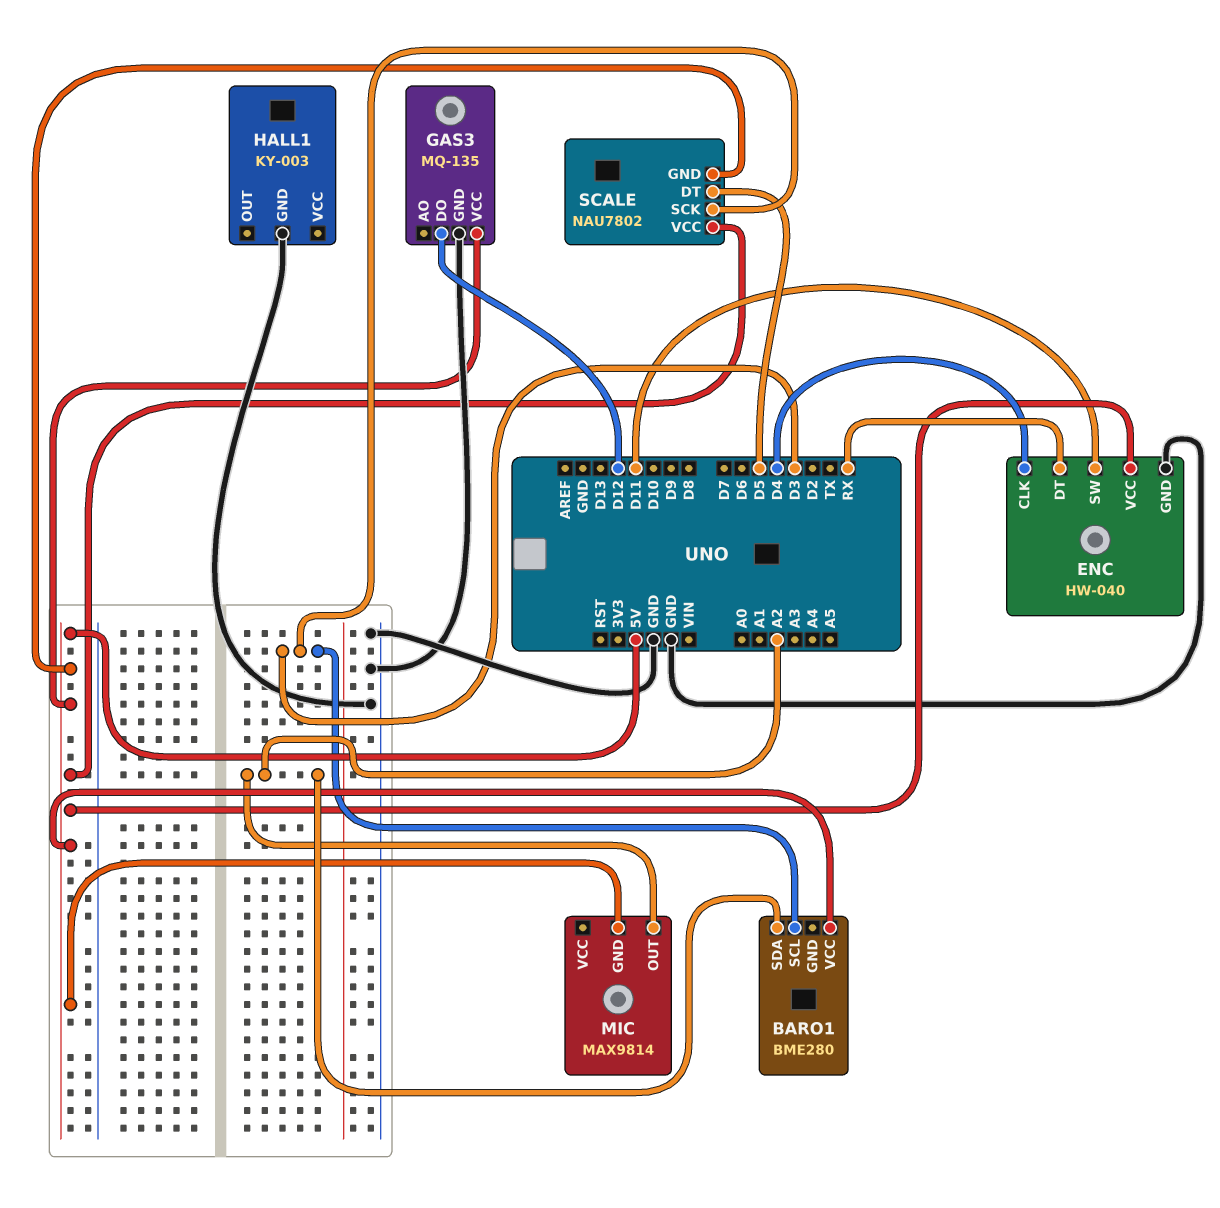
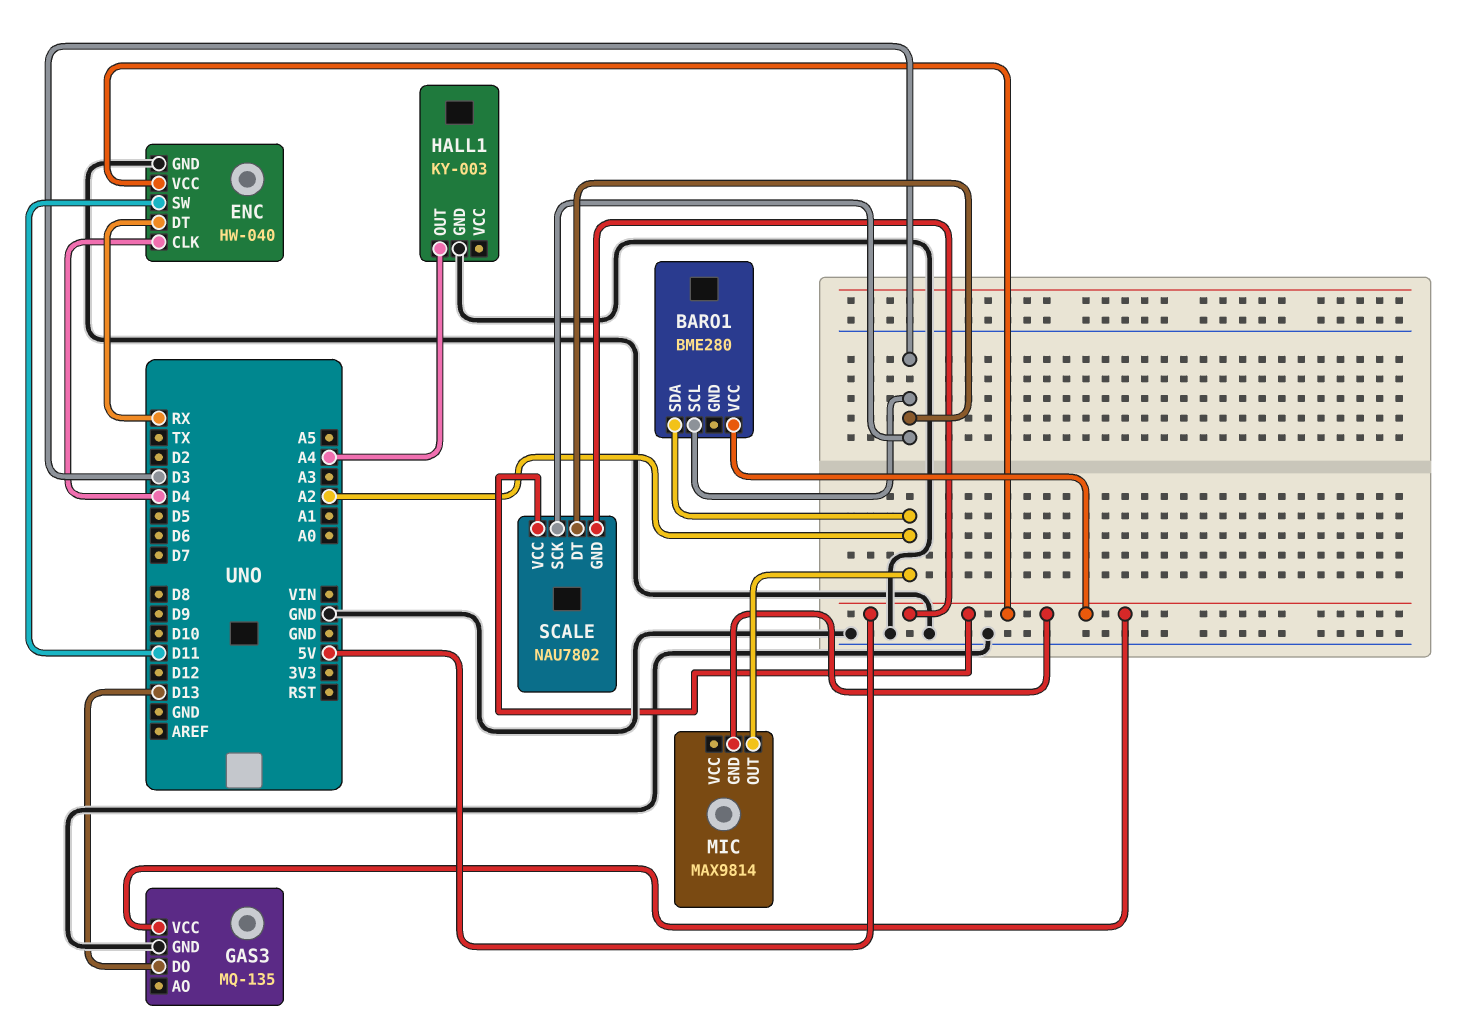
GAS3 pin DO: D12 -> D13
HALL1 pin OUT: none -> A4
SCALE pin DT: D5 -> D3

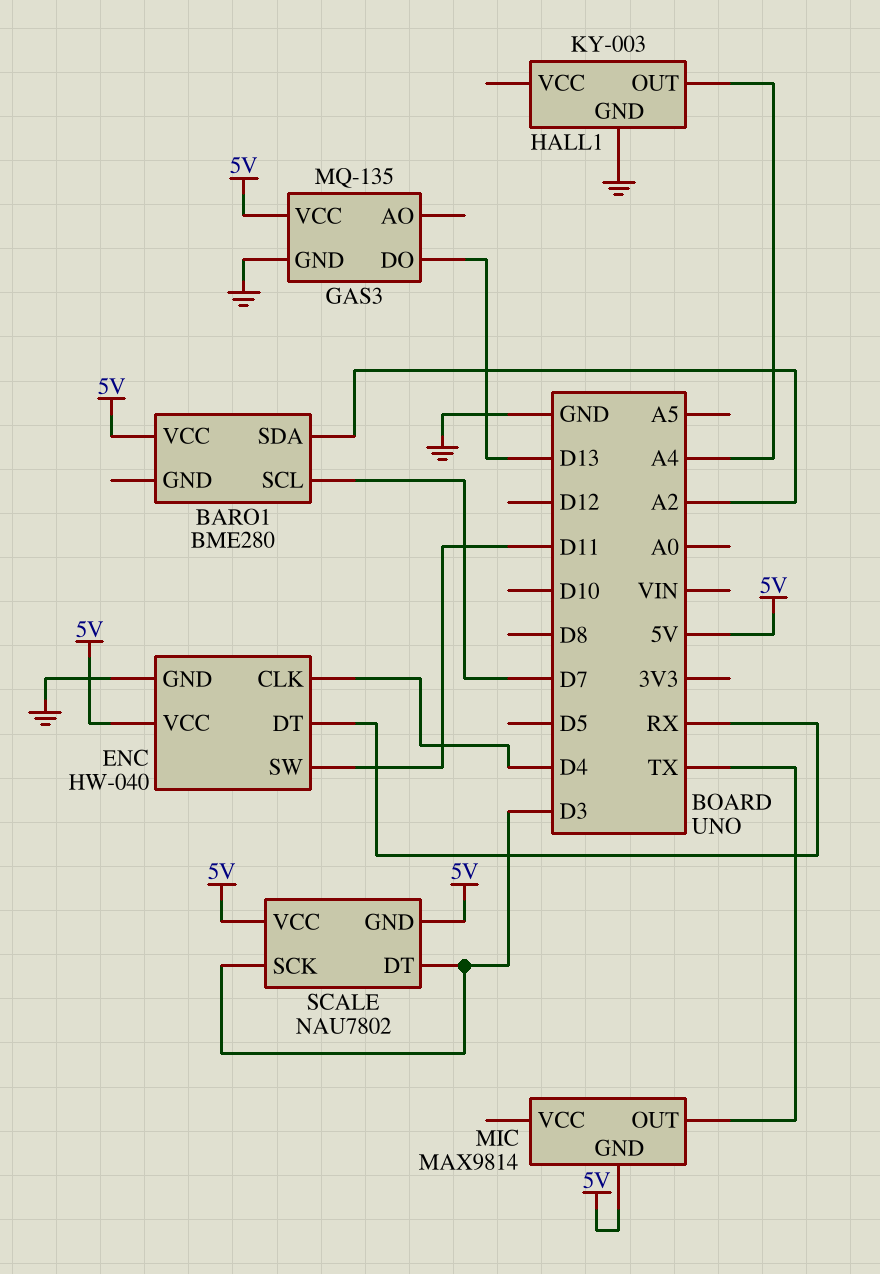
BARO1 pin SCL: D3 -> D7
MIC pin OUT: A2 -> TX

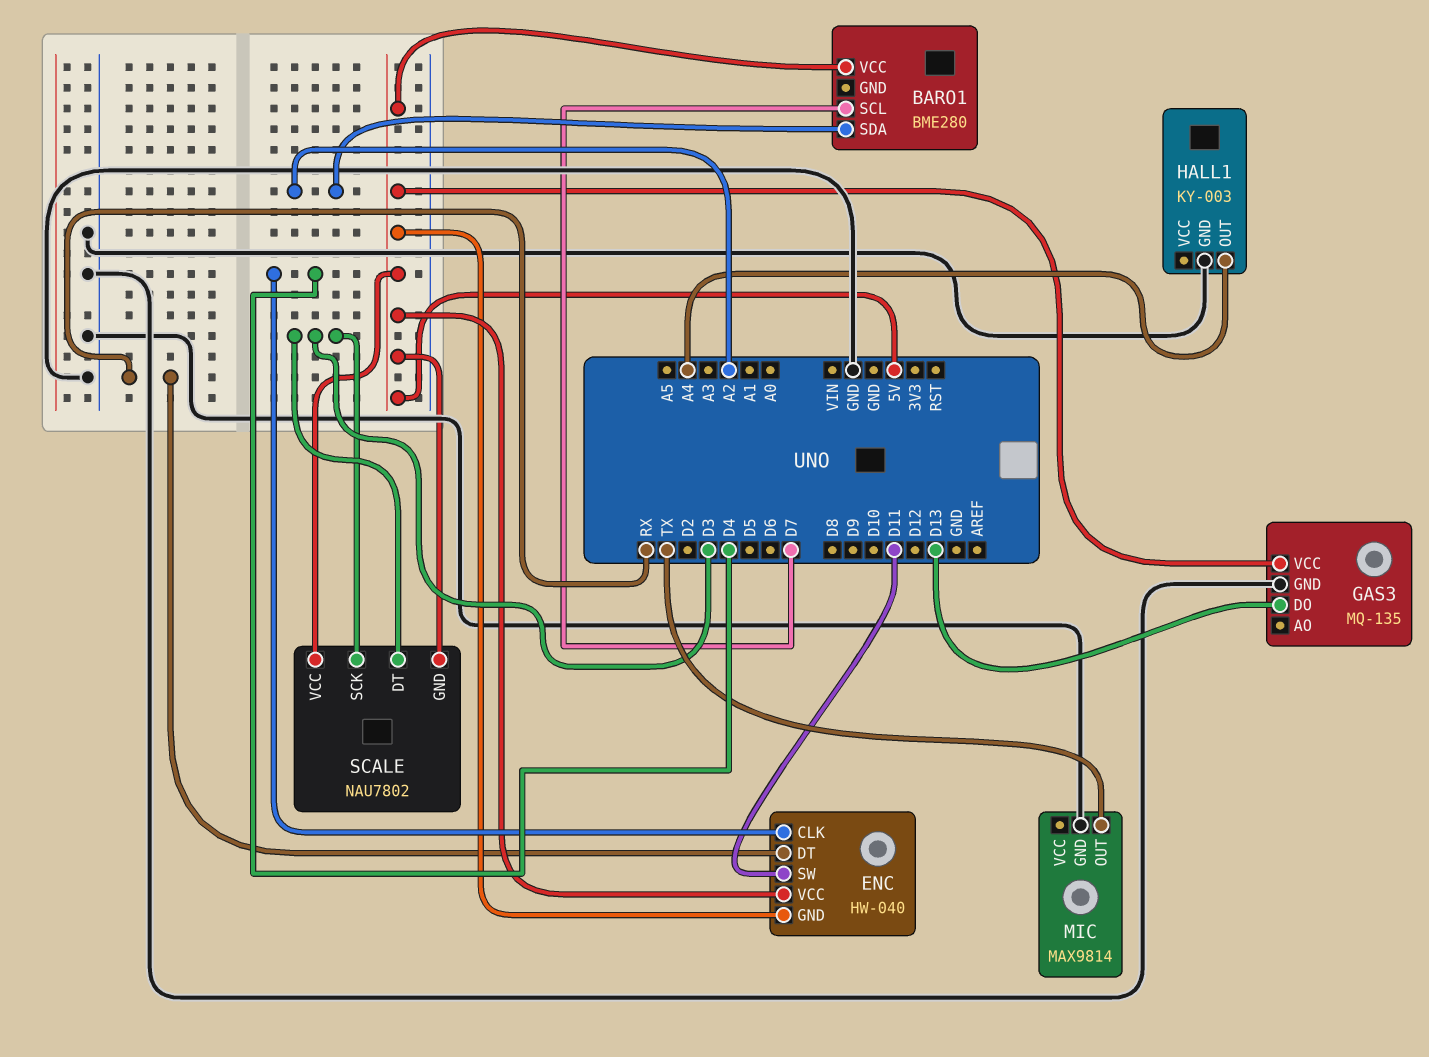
ENC pin GND: GND -> 5V
MIC pin GND: 5V -> GND

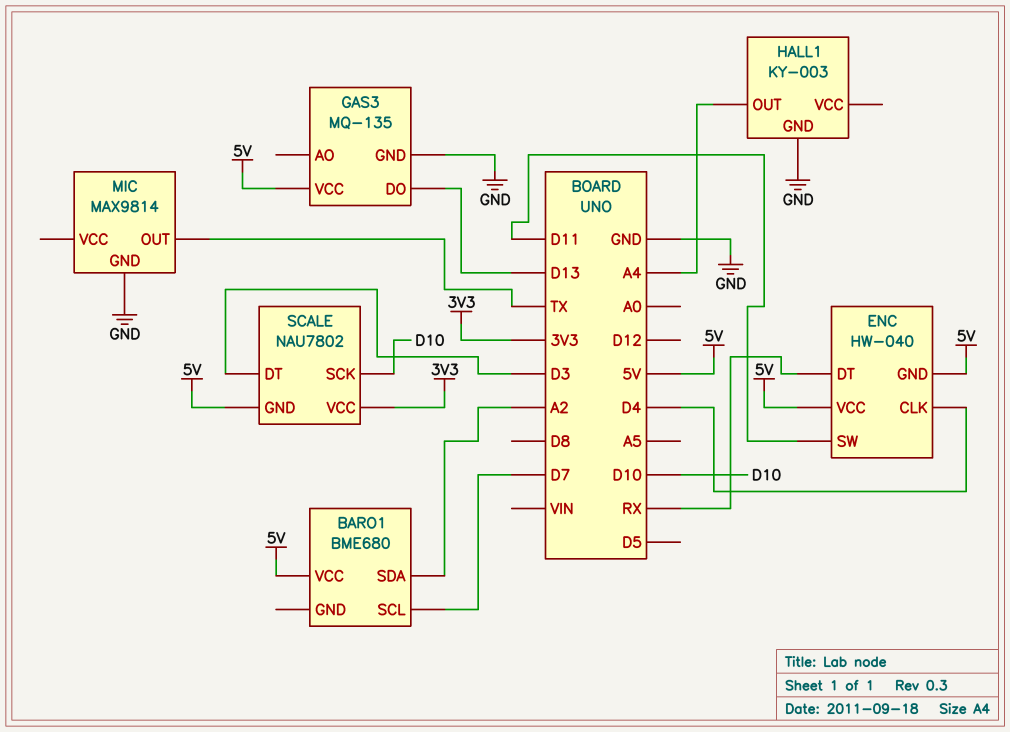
BARO1: BME280 -> BME680
SCALE pin SCK: D3 -> D10
SCALE pin VCC: 5V -> 3V3

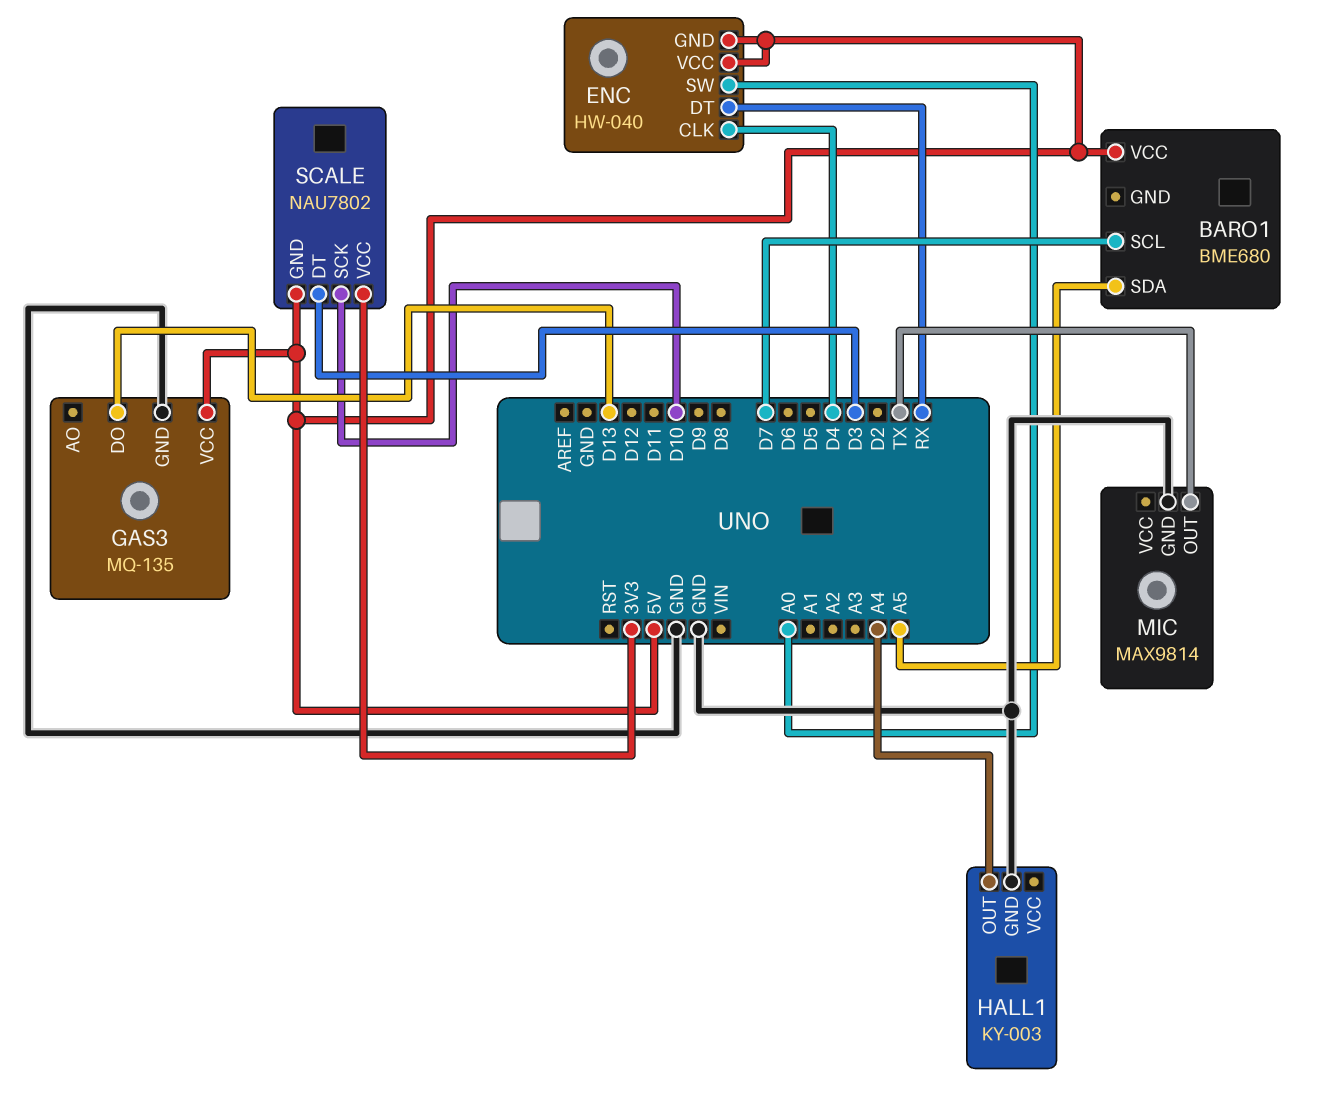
BARO1 pin SDA: A2 -> A5
ENC pin SW: D11 -> A0

